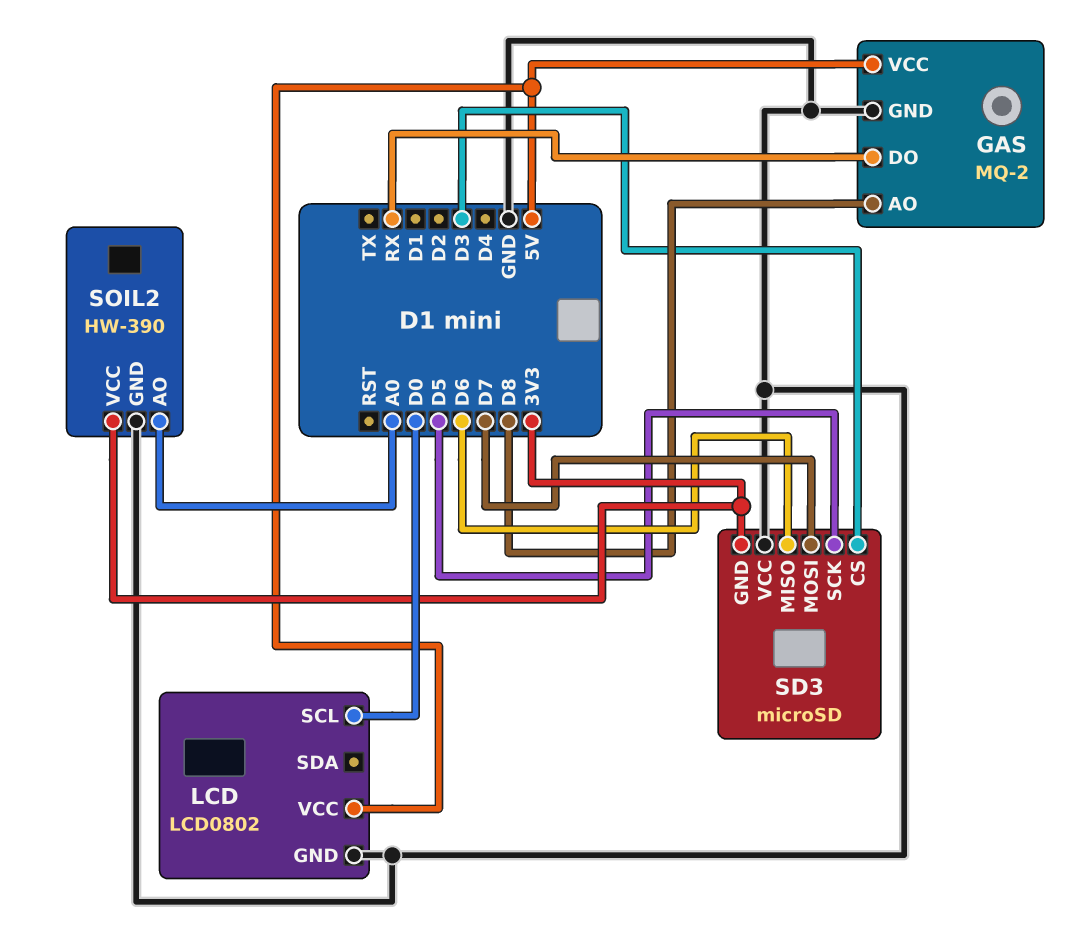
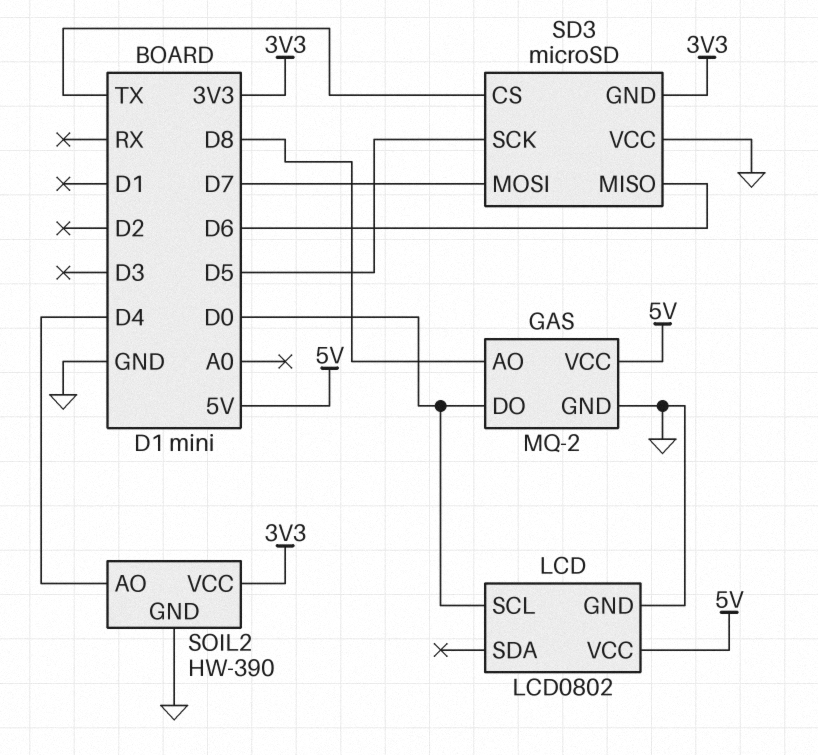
GAS pin DO: RX -> D0
SD3 pin CS: D3 -> TX
SOIL2 pin AO: A0 -> D4

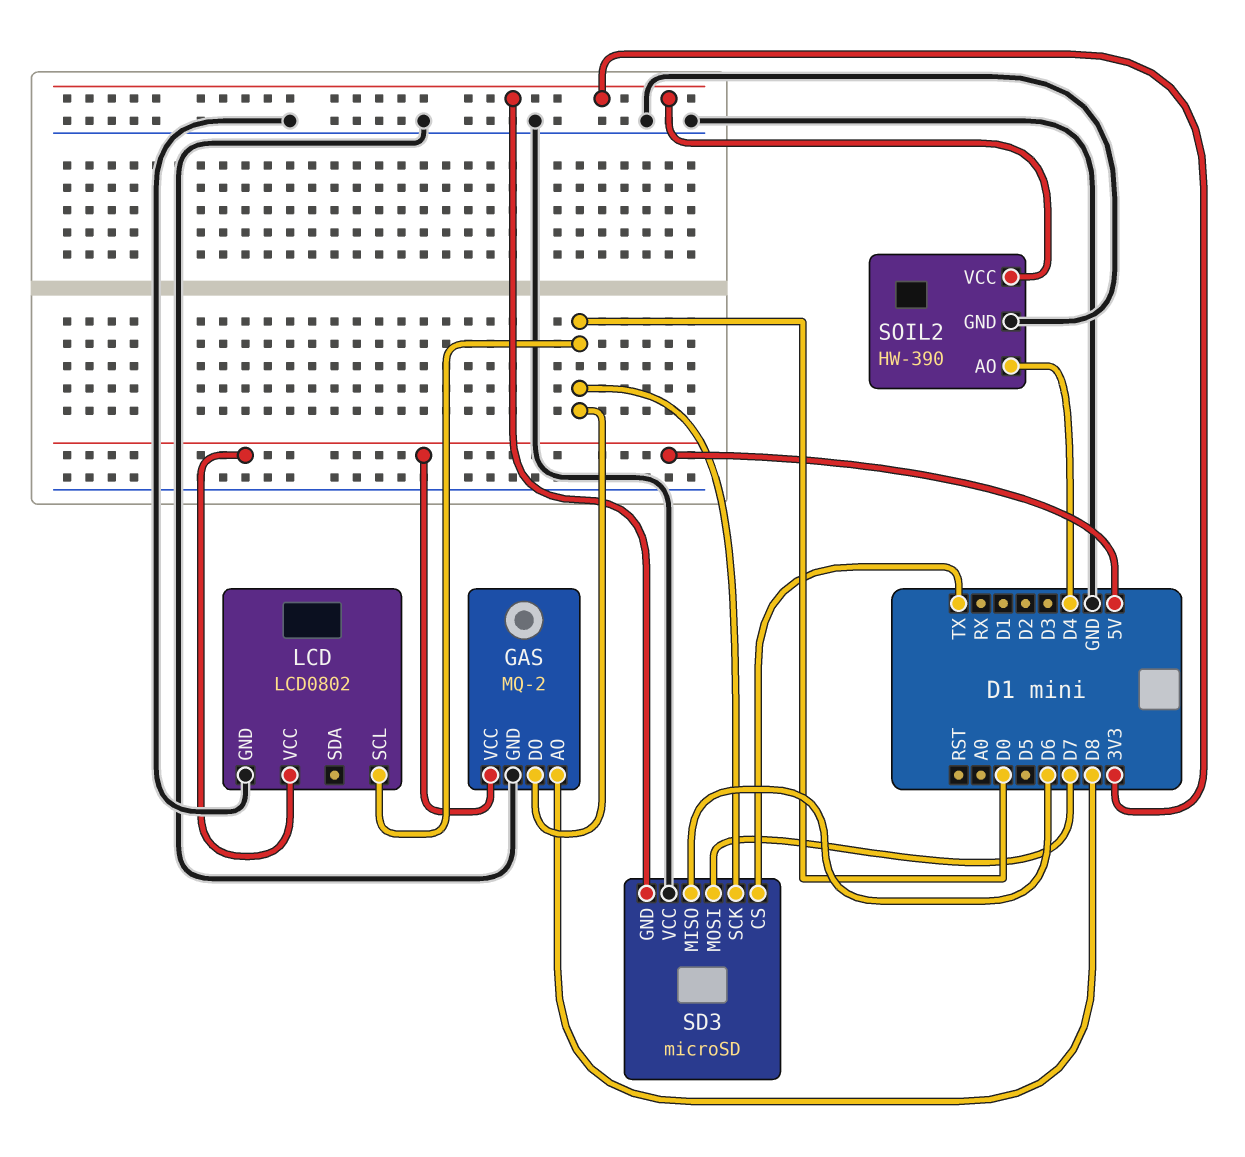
SD3 pin SCK: D5 -> D0

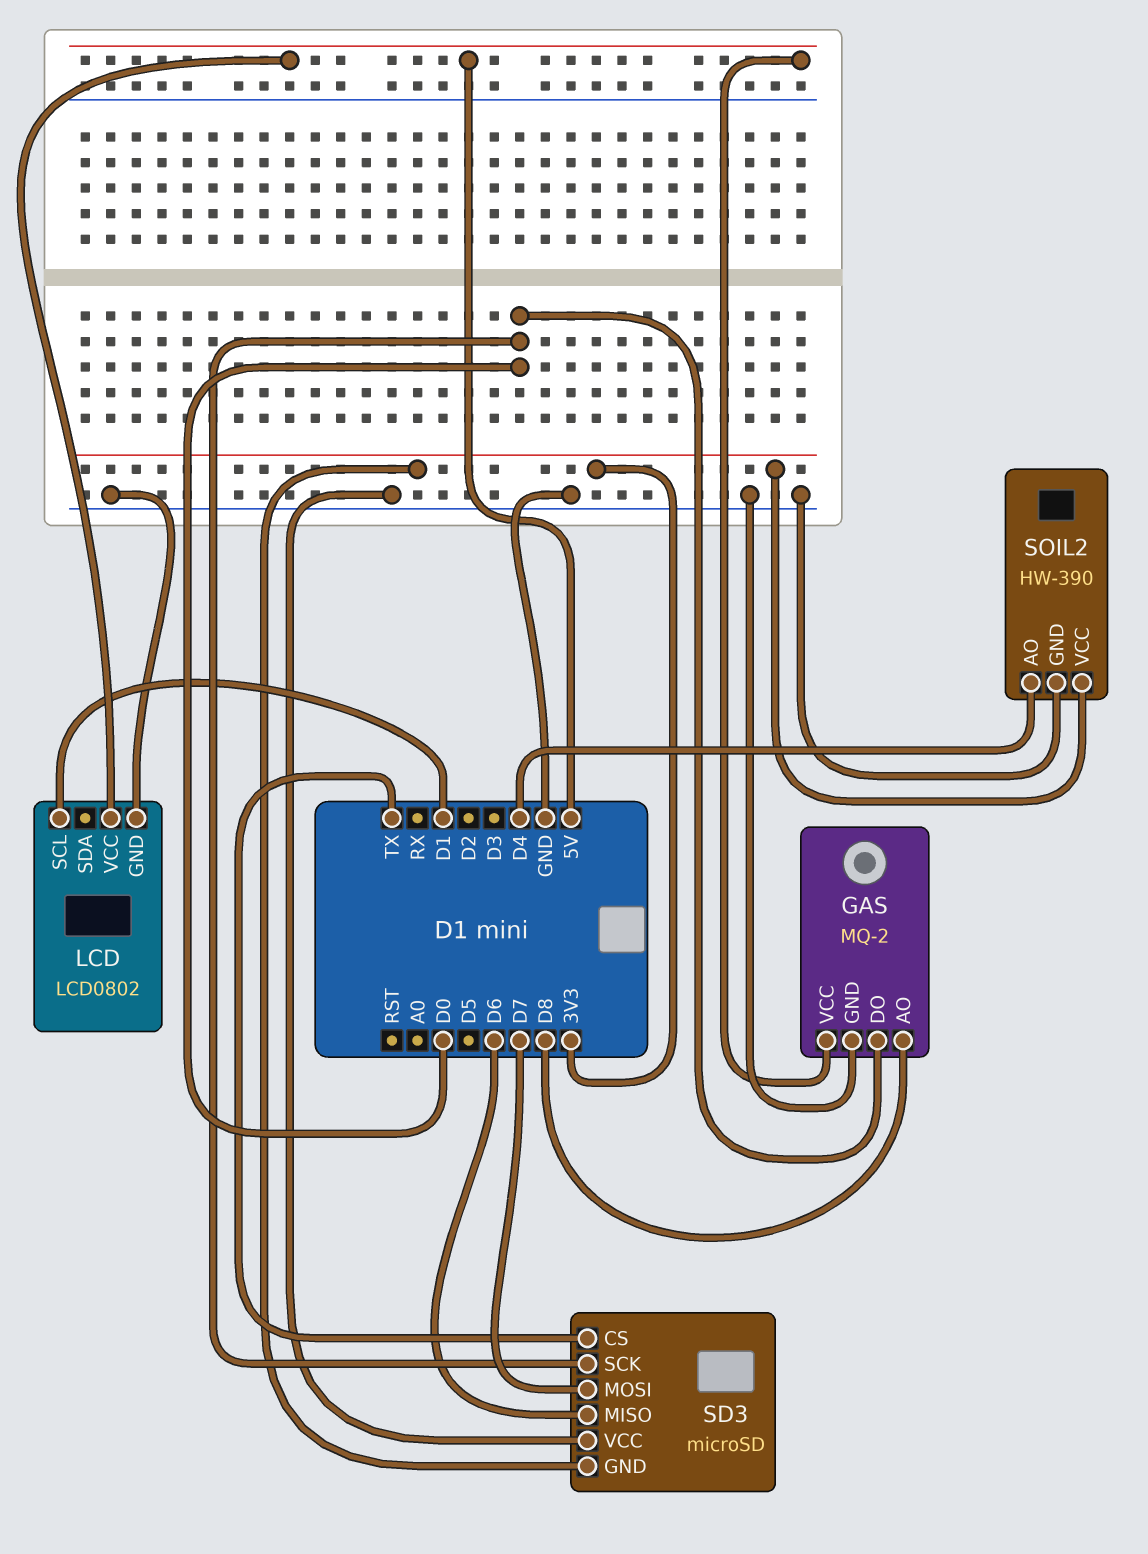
LCD pin SCL: D0 -> D1

